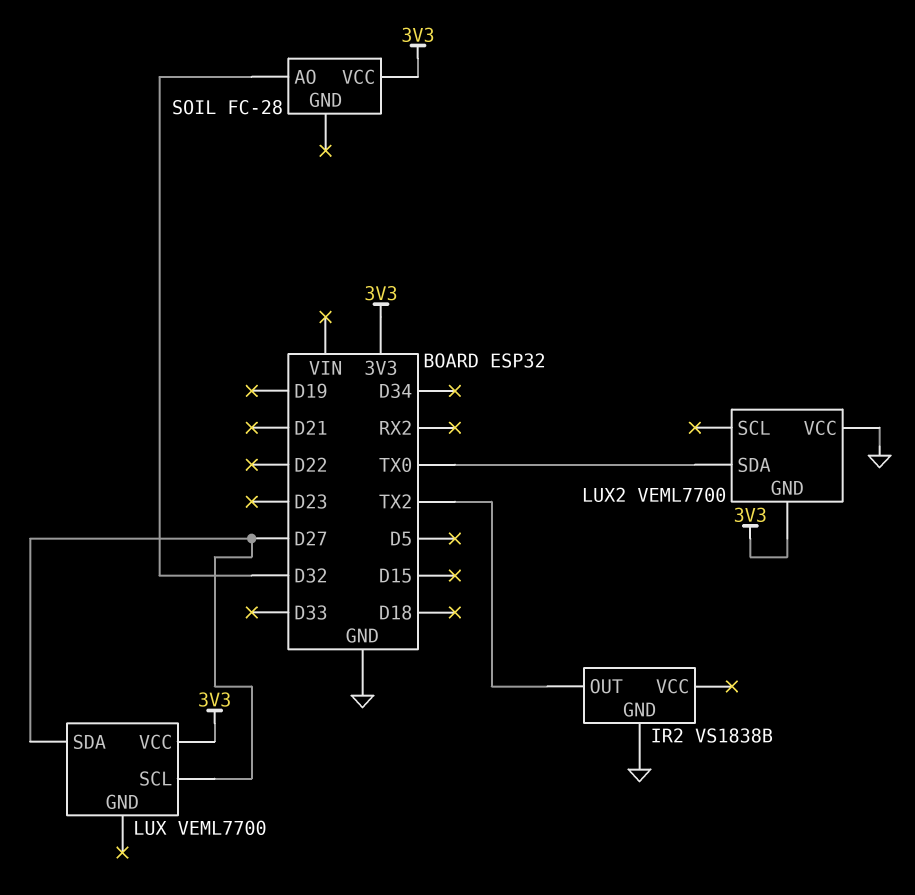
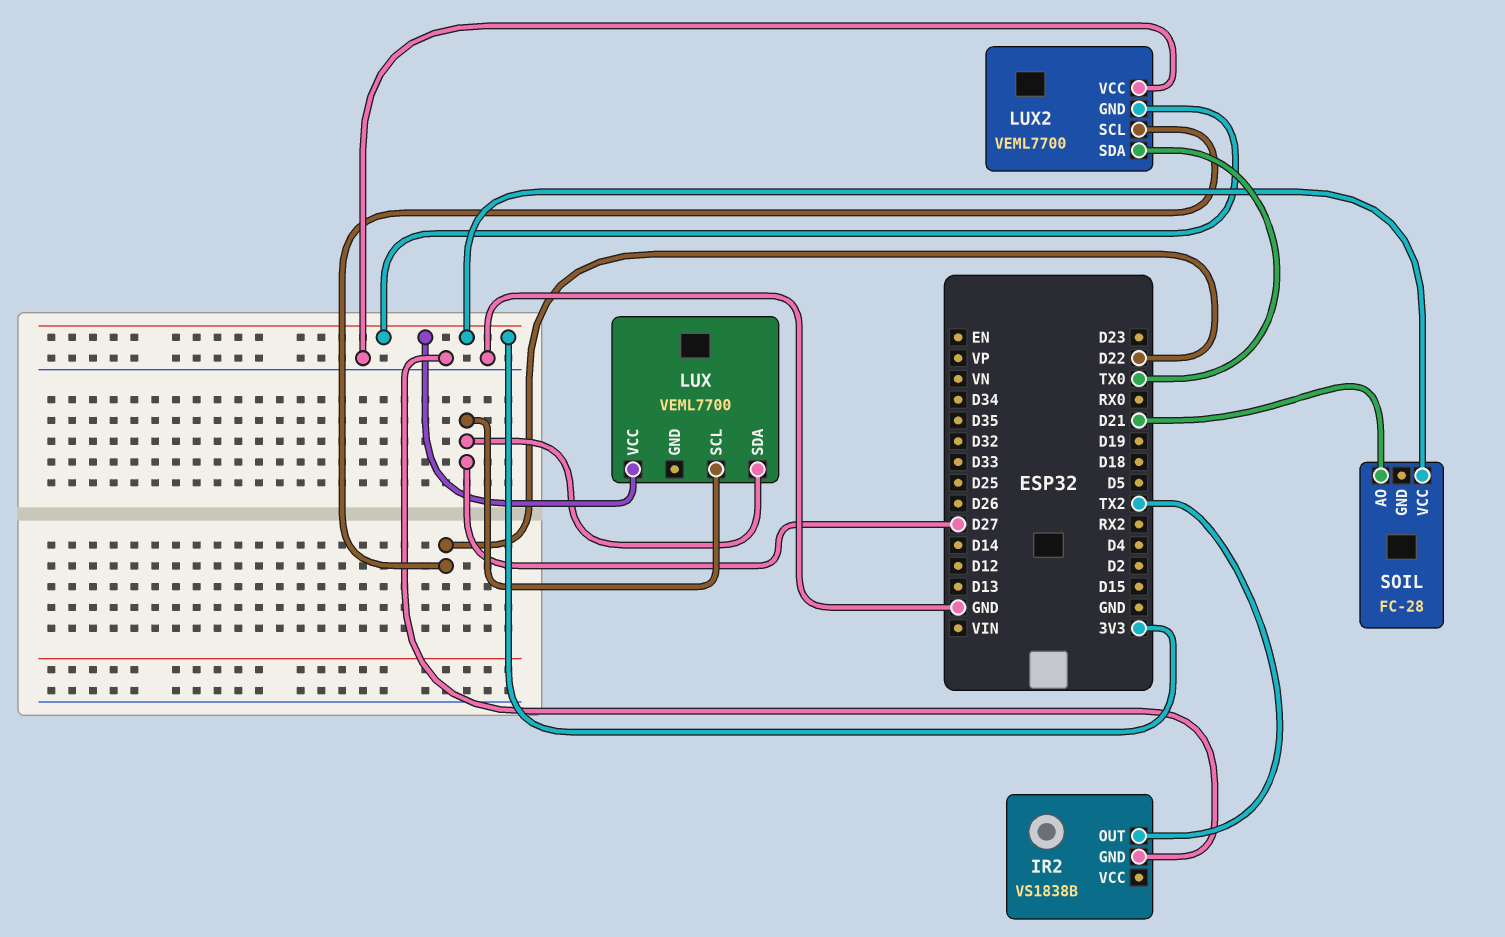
LUX2 pin SCL: none -> D22
SOIL pin AO: D32 -> D21

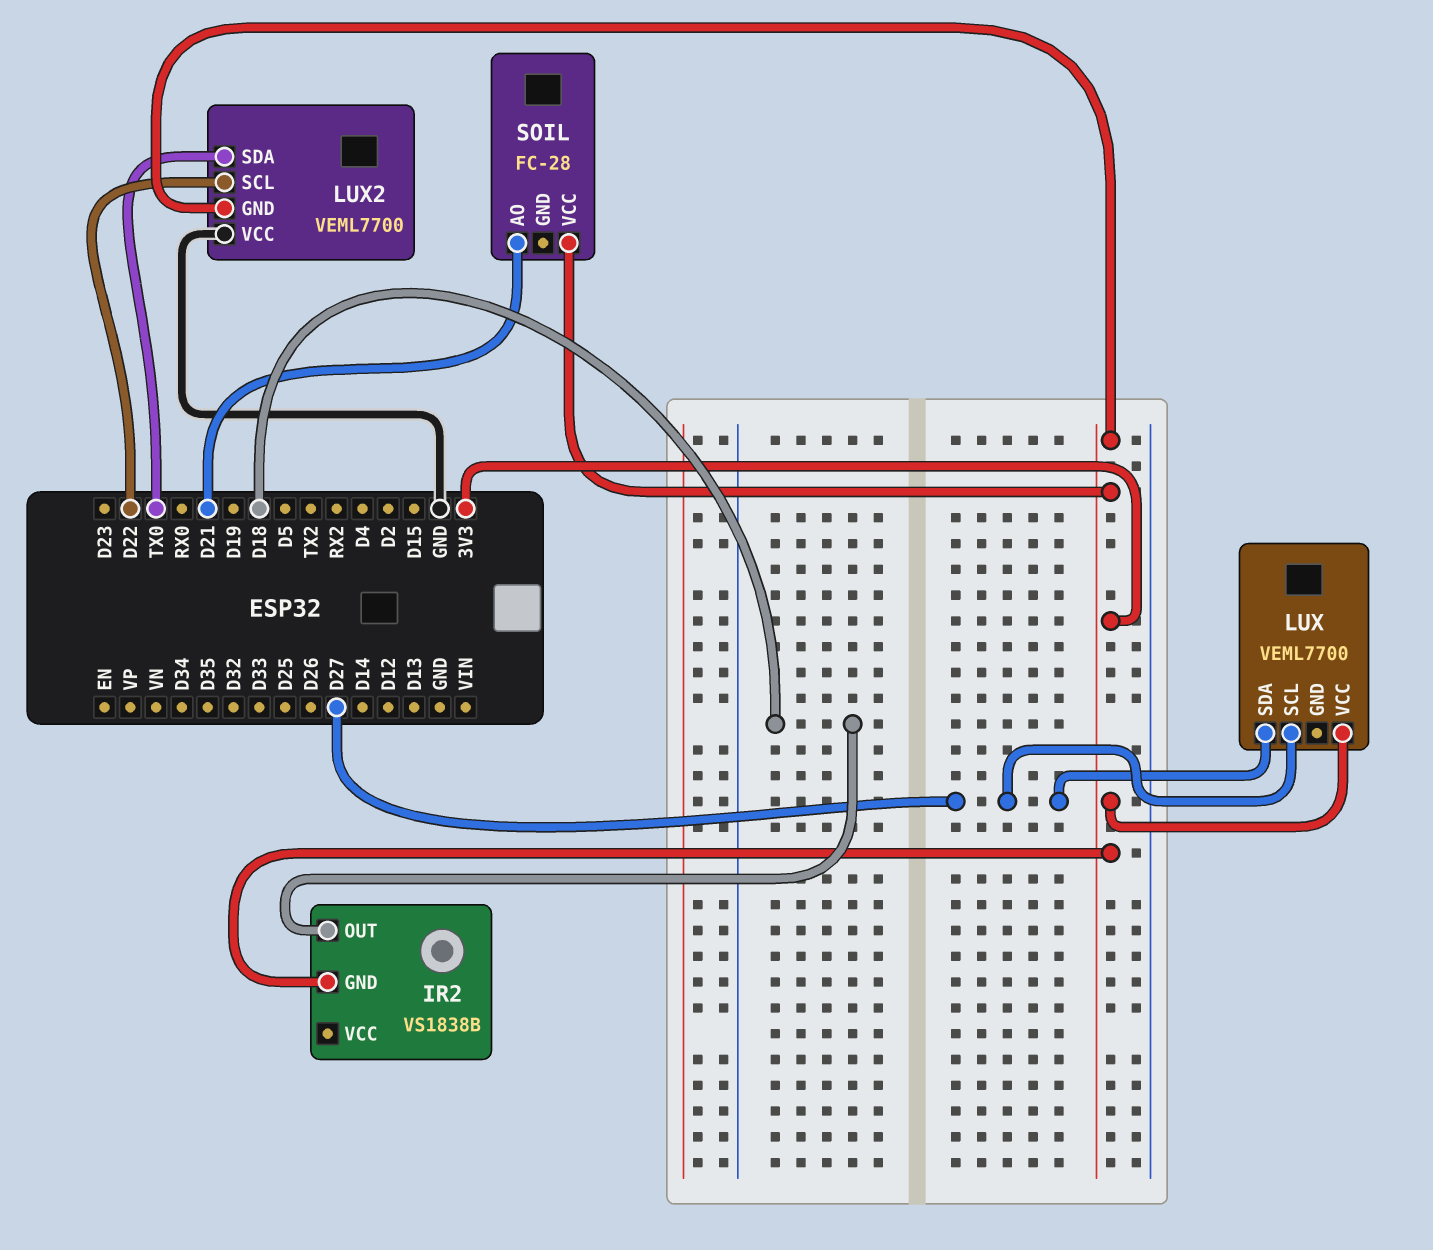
IR2 pin GND: GND -> 3V3
IR2 pin OUT: TX2 -> D18

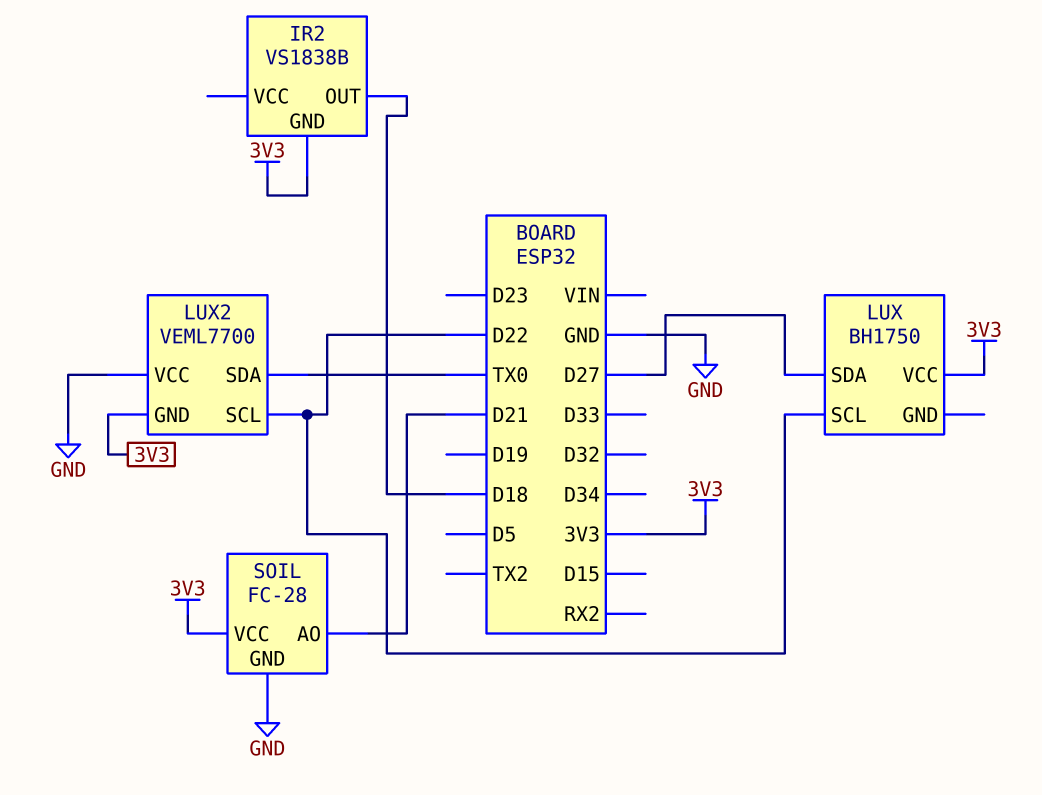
LUX: VEML7700 -> BH1750
LUX pin SCL: D27 -> D22
SOIL pin GND: none -> GND

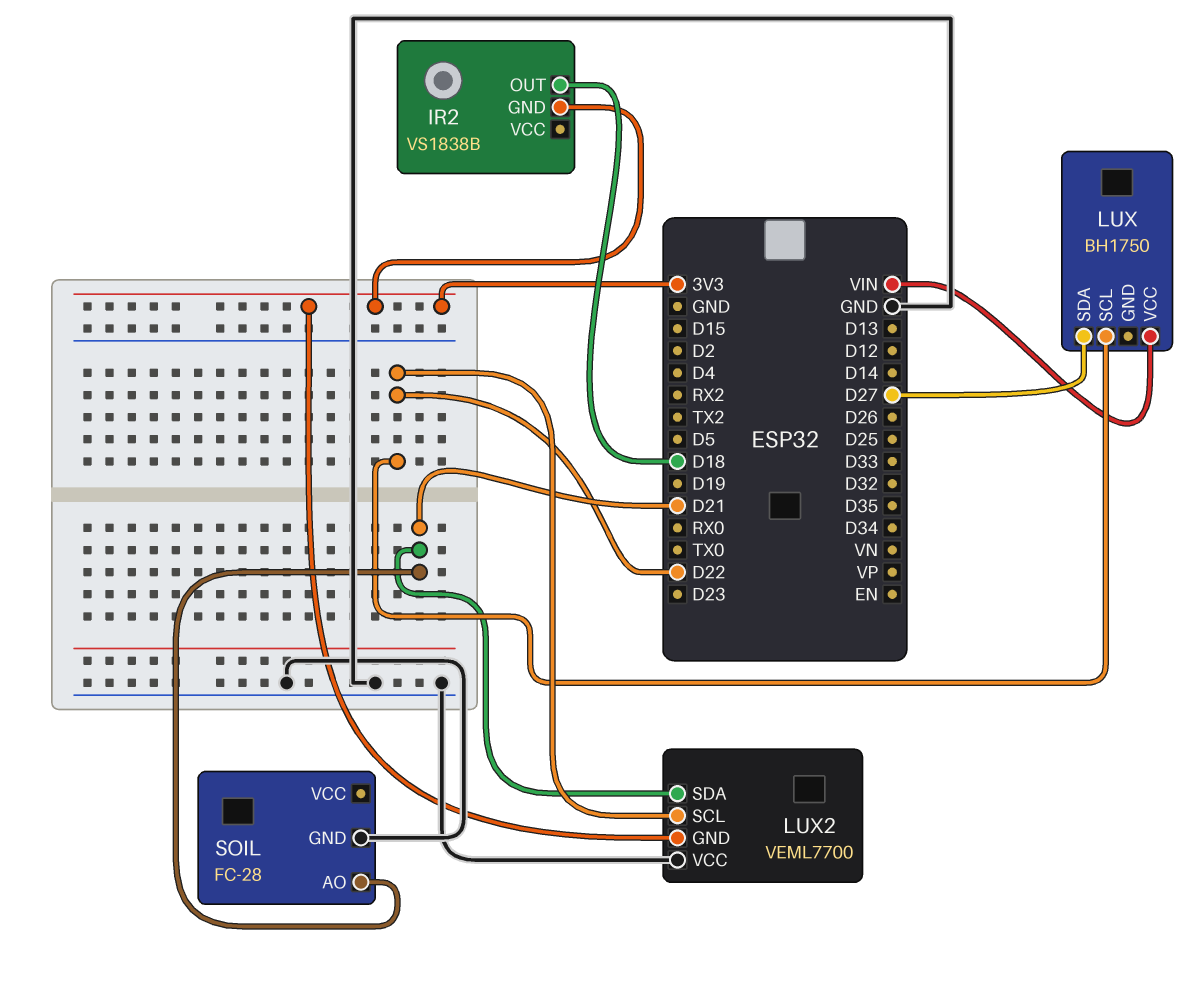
LUX pin VCC: 3V3 -> VIN
LUX2 pin SDA: TX0 -> D21
SOIL pin VCC: 3V3 -> none

